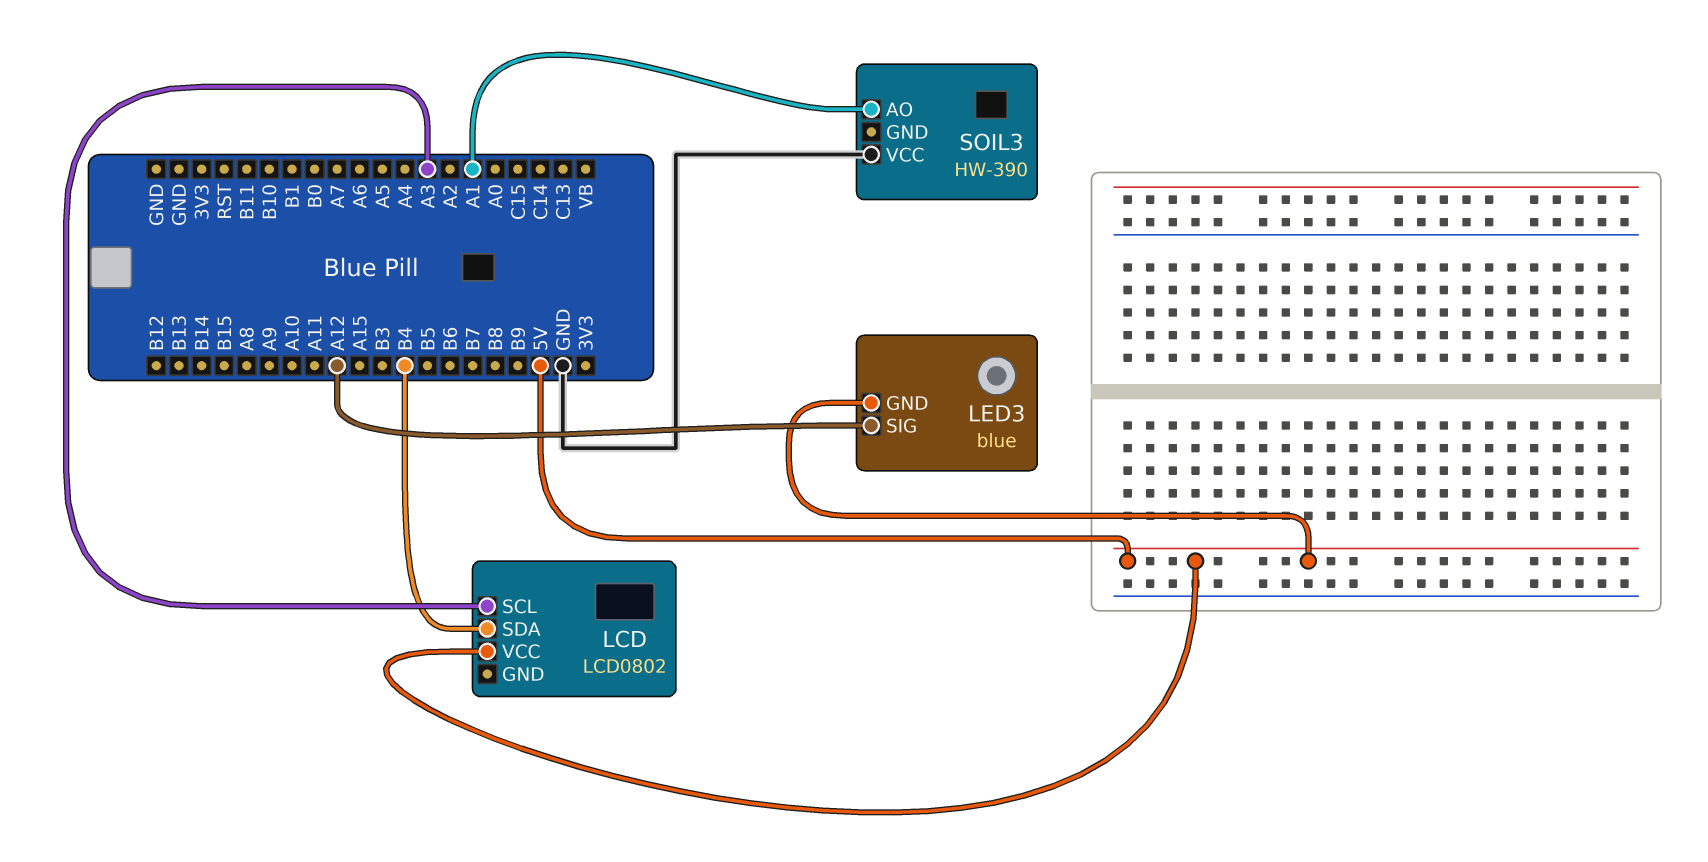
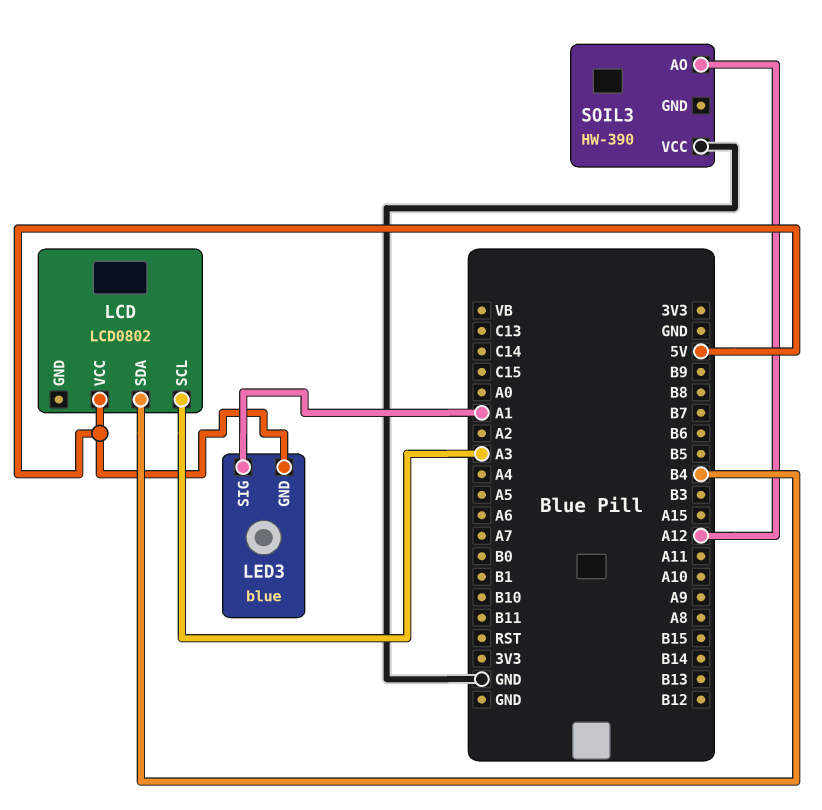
LED3 pin SIG: A12 -> A1
SOIL3 pin AO: A1 -> A12

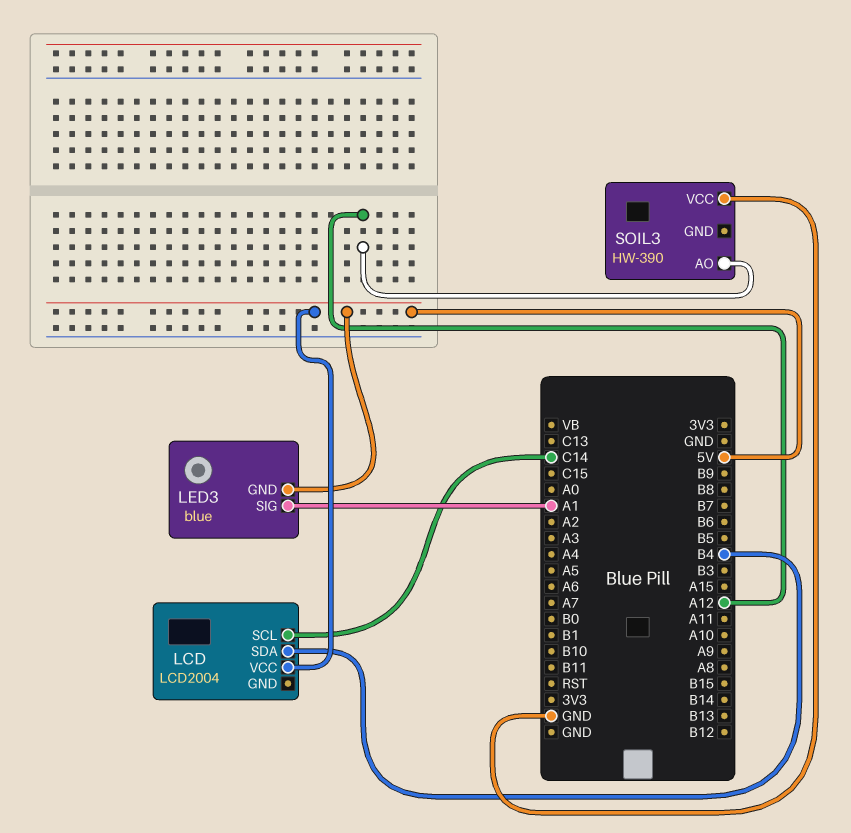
LCD: LCD0802 -> LCD2004
LCD pin SCL: A3 -> C14

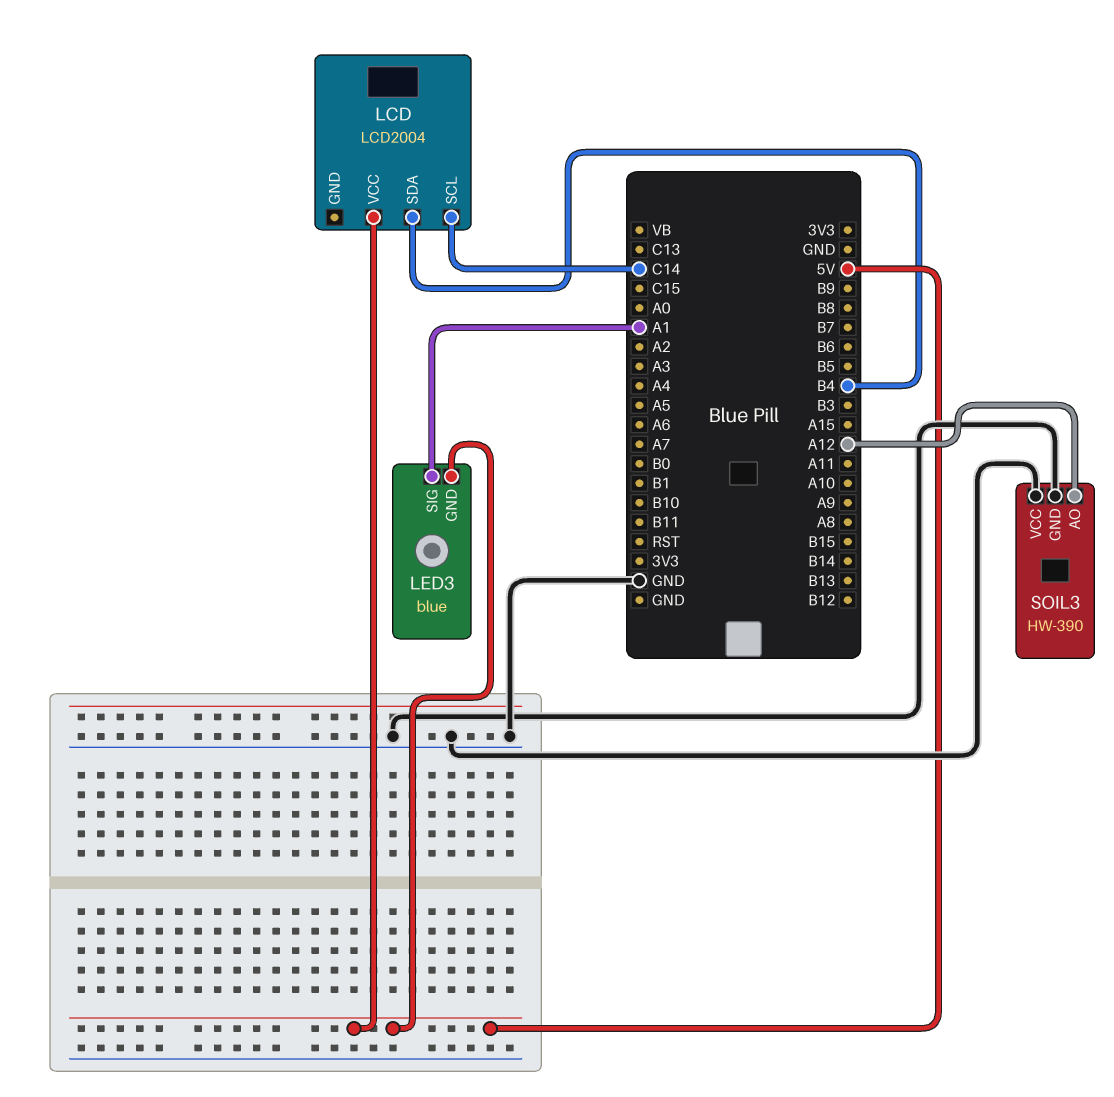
SOIL3 pin GND: none -> GND

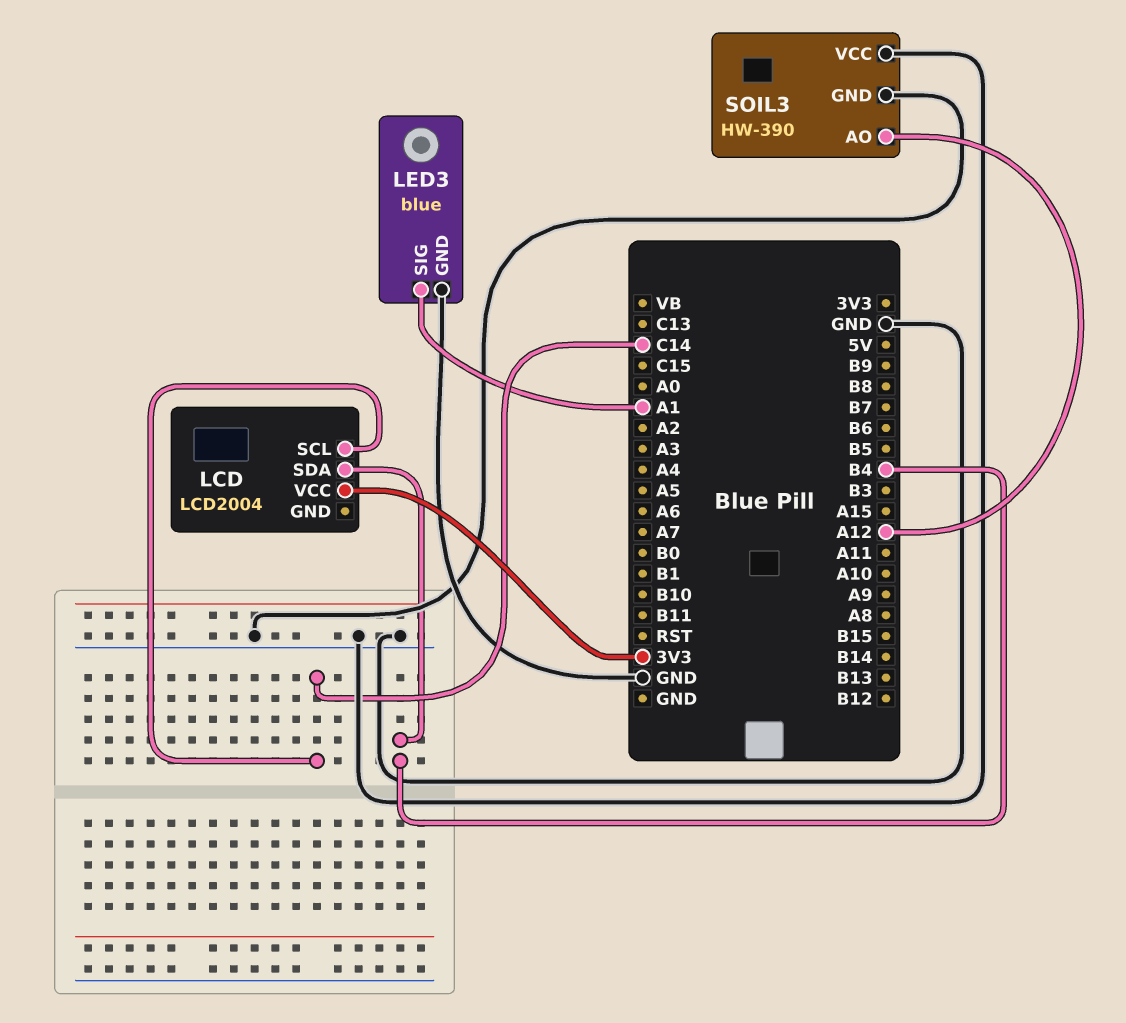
LCD pin VCC: 5V -> 3V3
LED3 pin GND: 5V -> GND

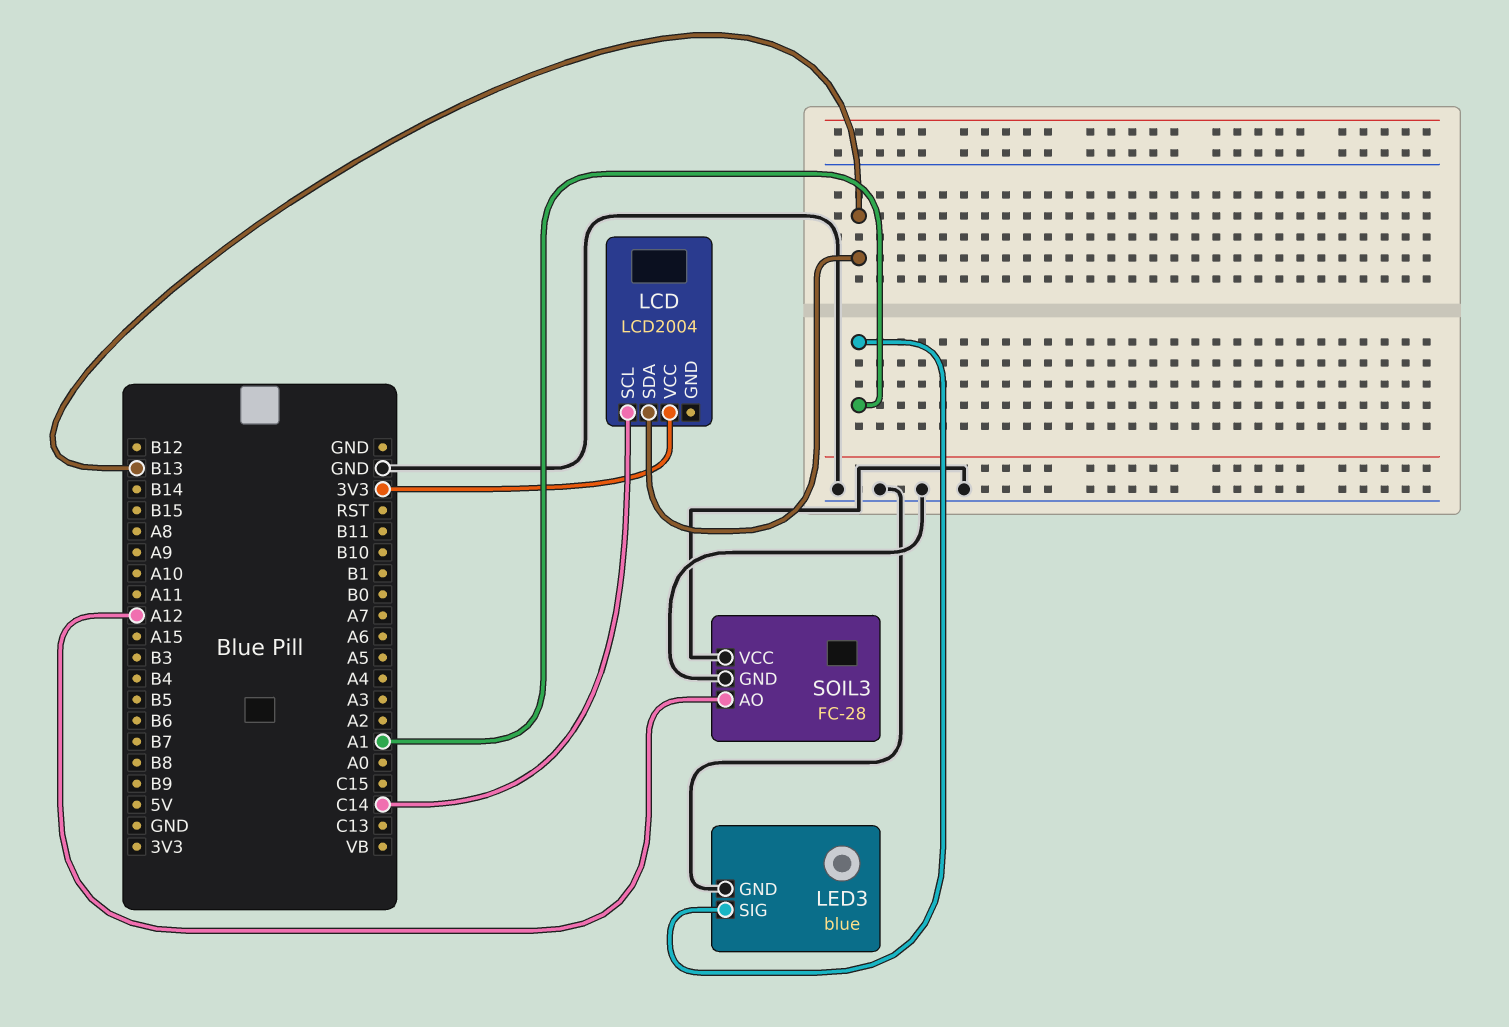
LCD pin SDA: B4 -> B13
SOIL3: HW-390 -> FC-28

